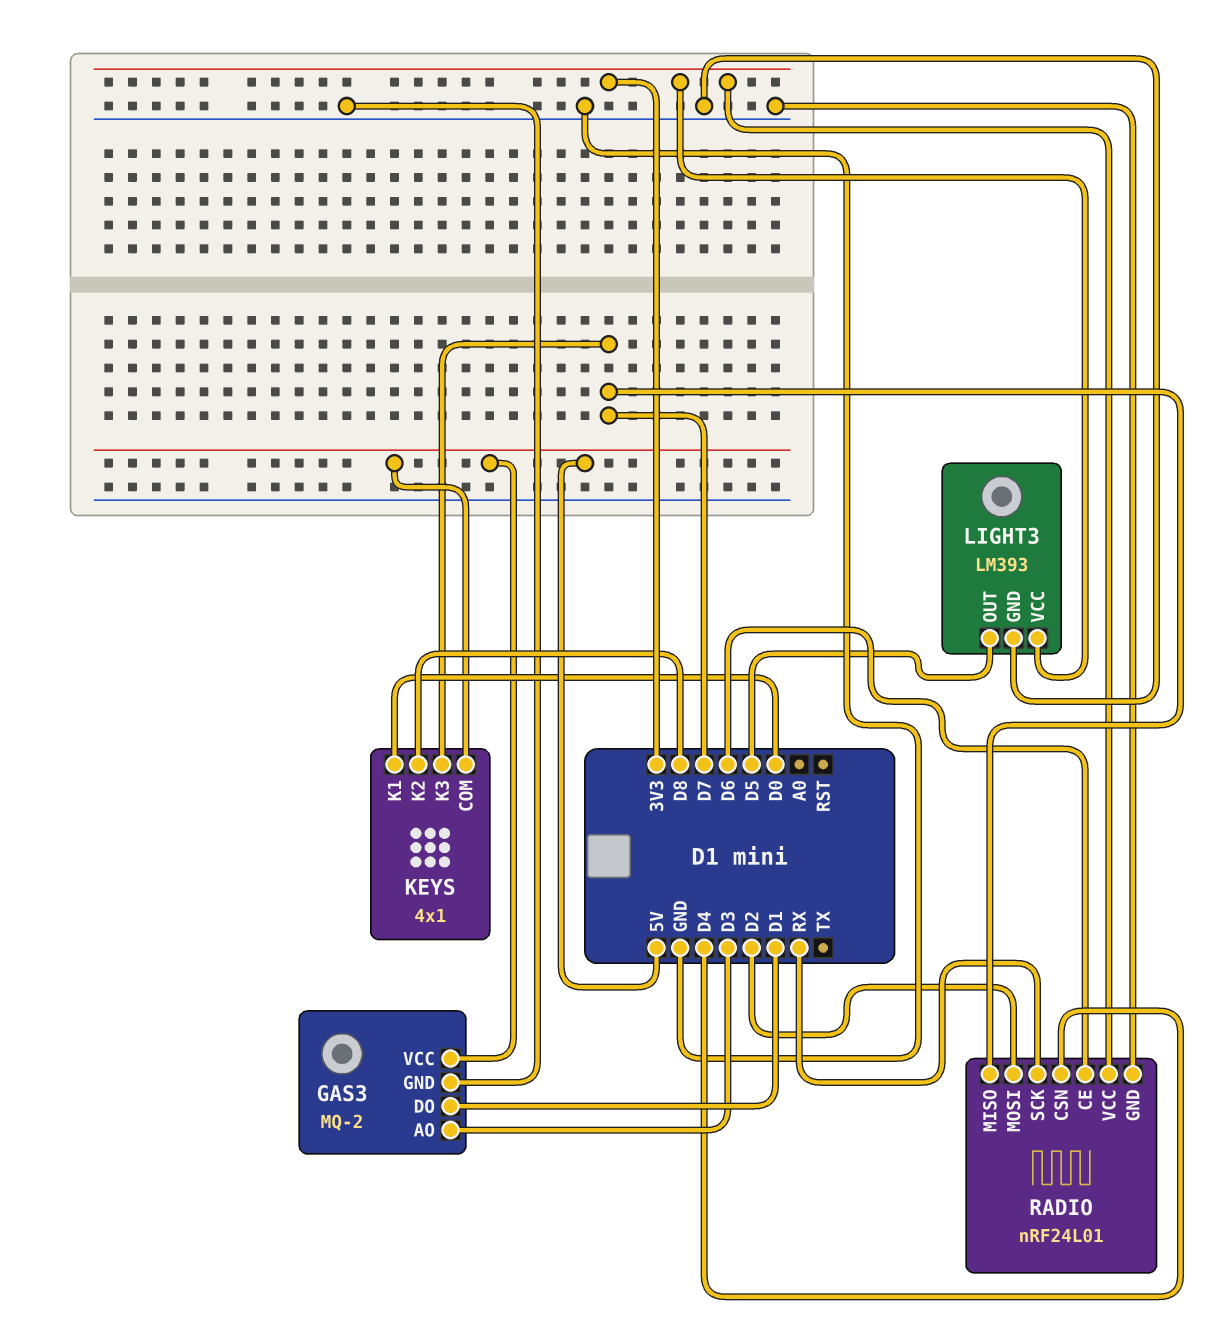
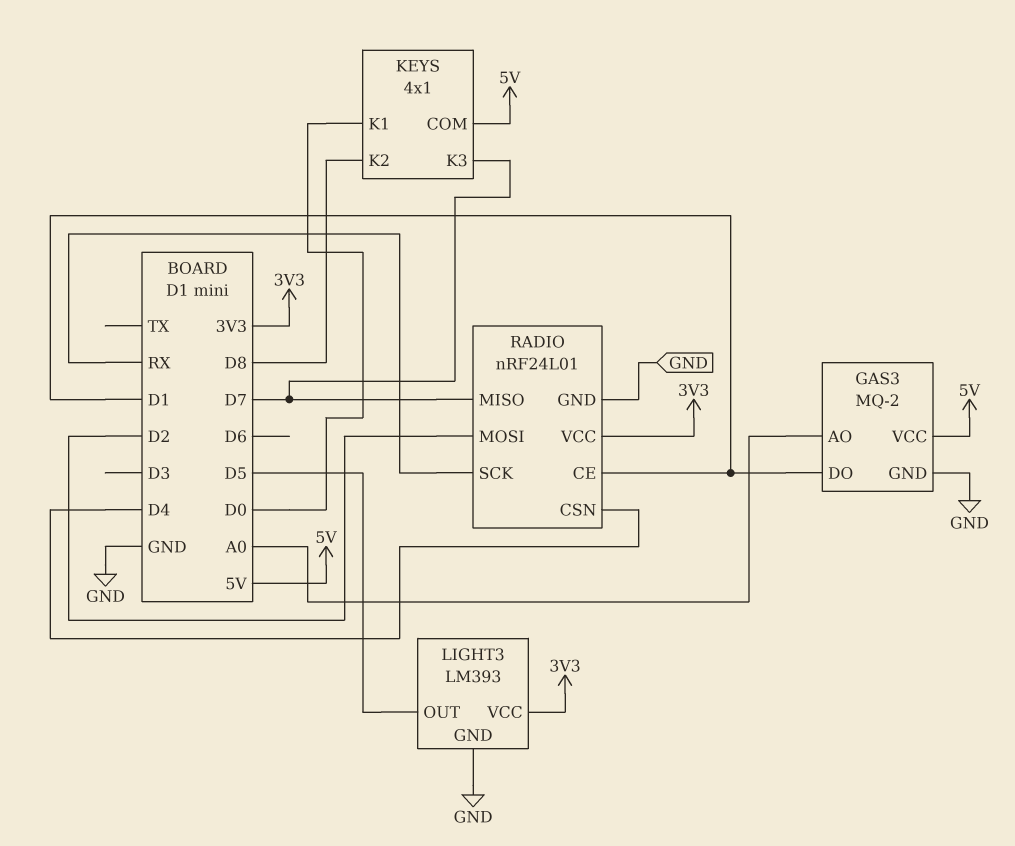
GAS3 pin AO: D3 -> A0
RADIO pin CE: D6 -> D1

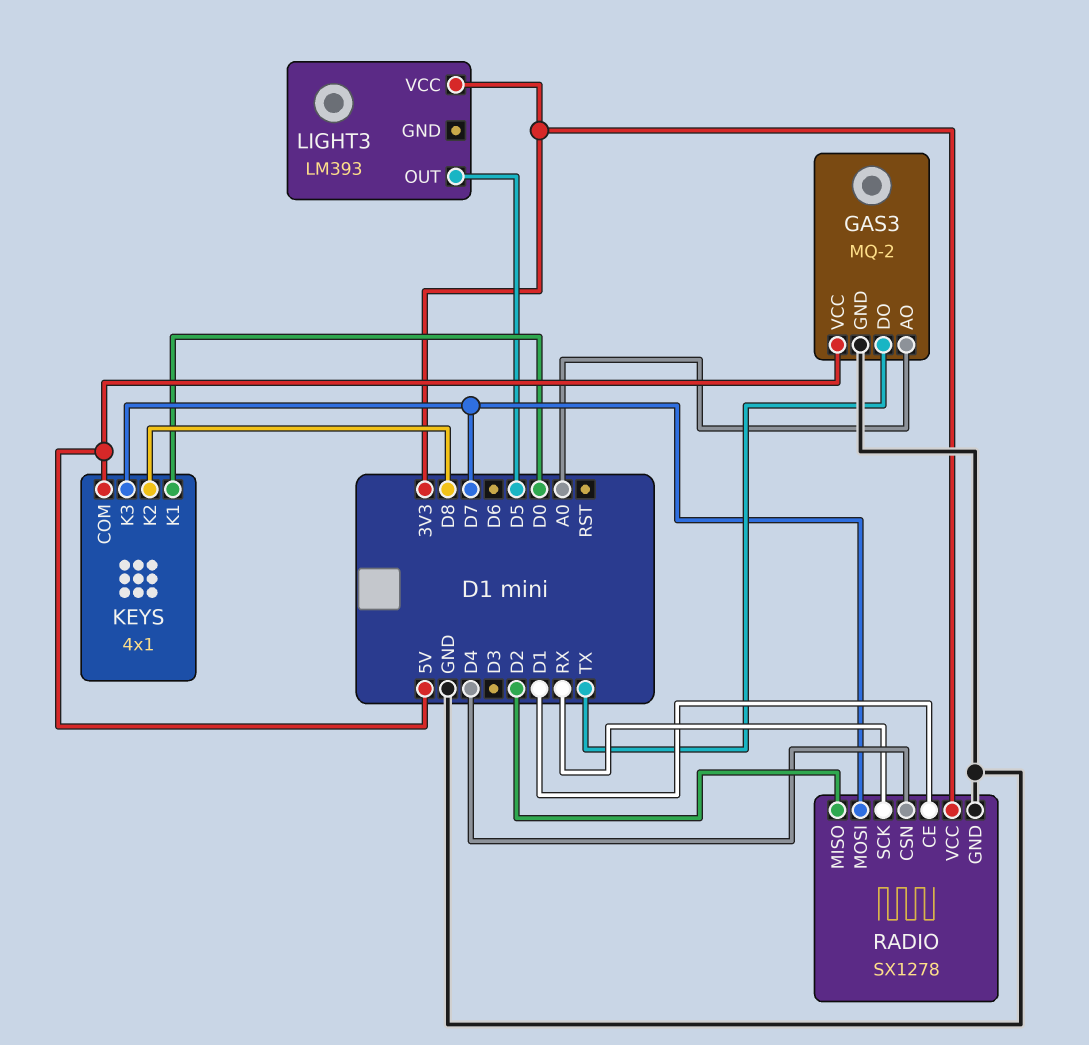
GAS3 pin DO: D1 -> TX
LIGHT3 pin GND: GND -> none
RADIO: nRF24L01 -> SX1278
RADIO pin MISO: D7 -> D2
RADIO pin MOSI: D2 -> D7

